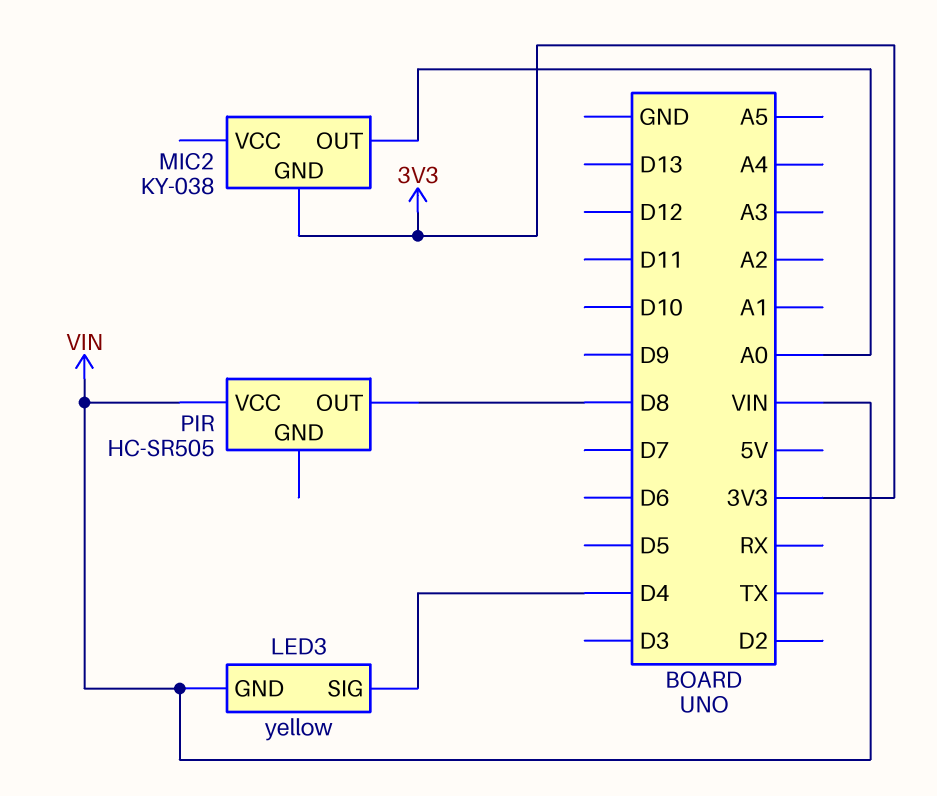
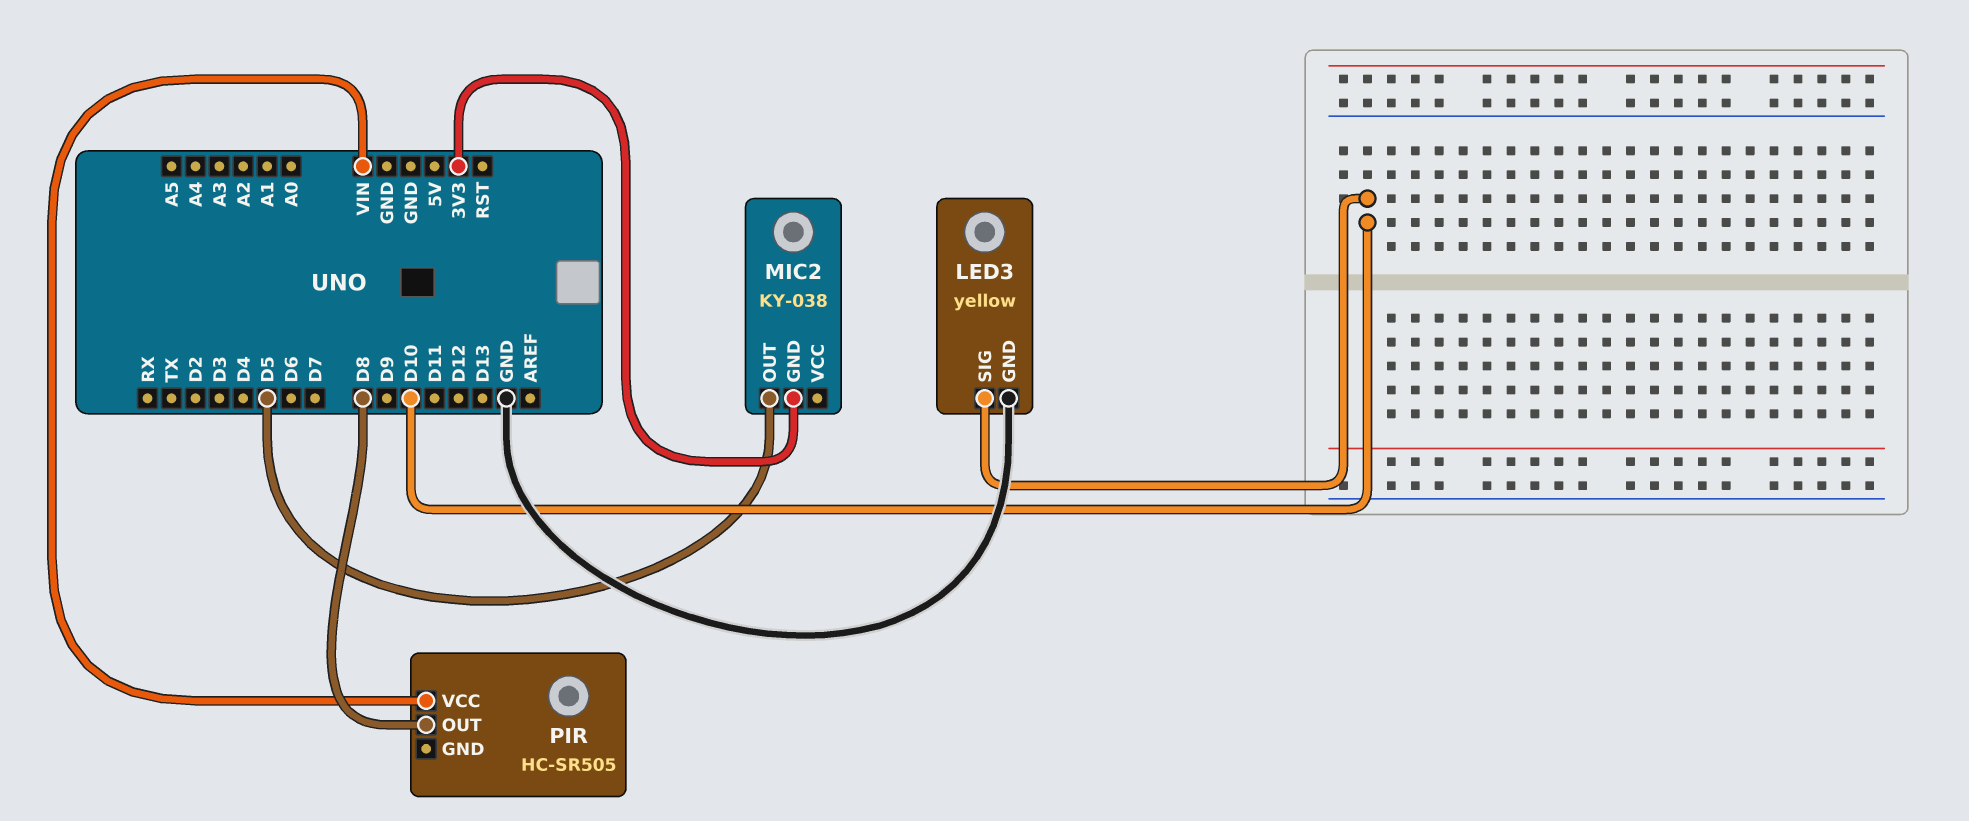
LED3 pin GND: VIN -> GND
LED3 pin SIG: D4 -> D10
MIC2 pin OUT: A0 -> D5

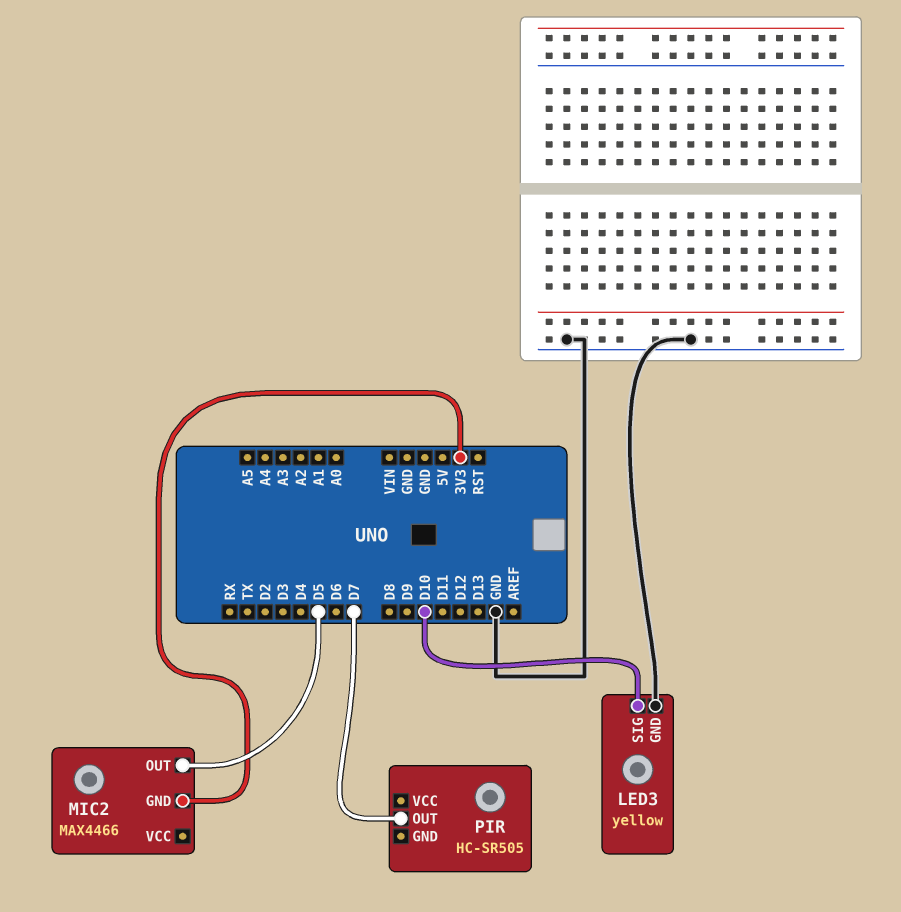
MIC2: KY-038 -> MAX4466
PIR pin OUT: D8 -> D7
PIR pin VCC: VIN -> none

